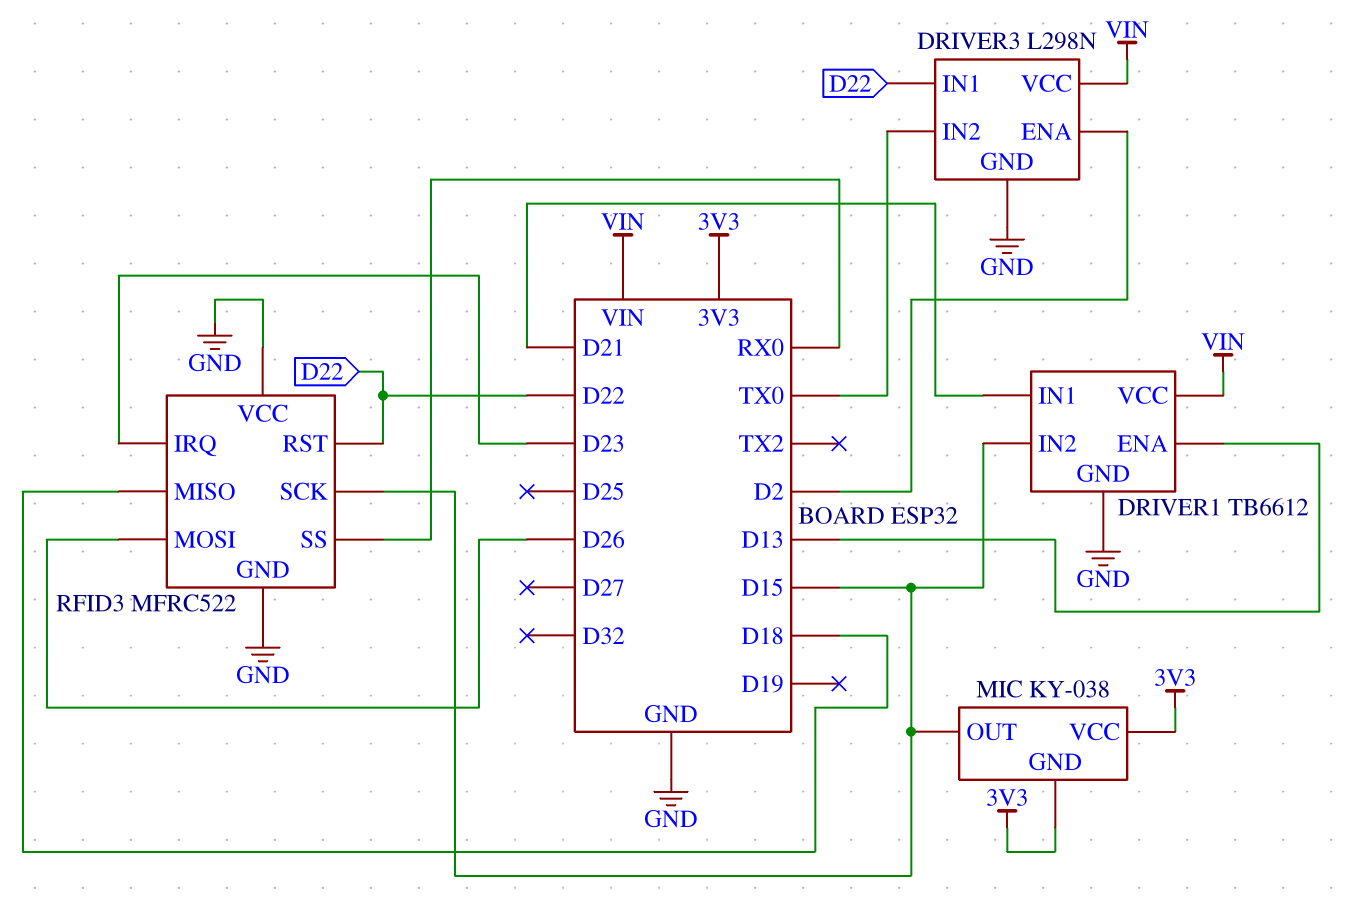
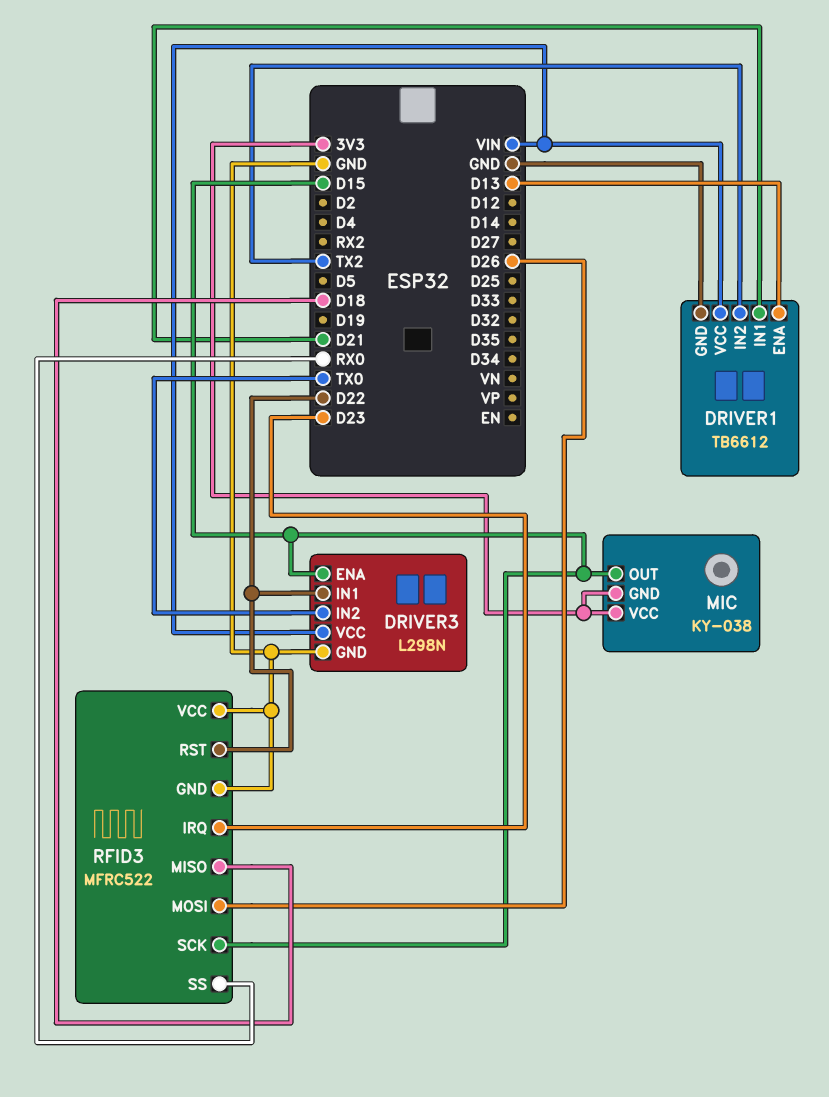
DRIVER1 pin IN2: D15 -> TX2
DRIVER3 pin ENA: D2 -> D15

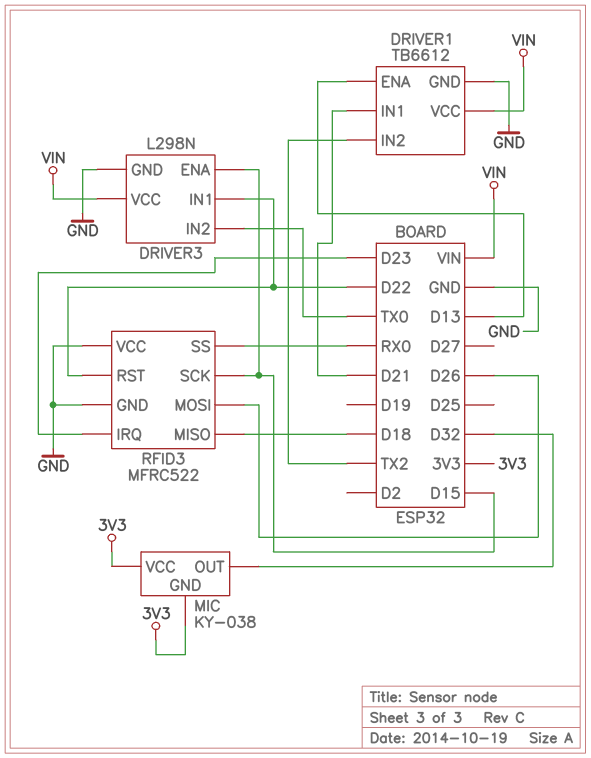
MIC pin OUT: D15 -> D32

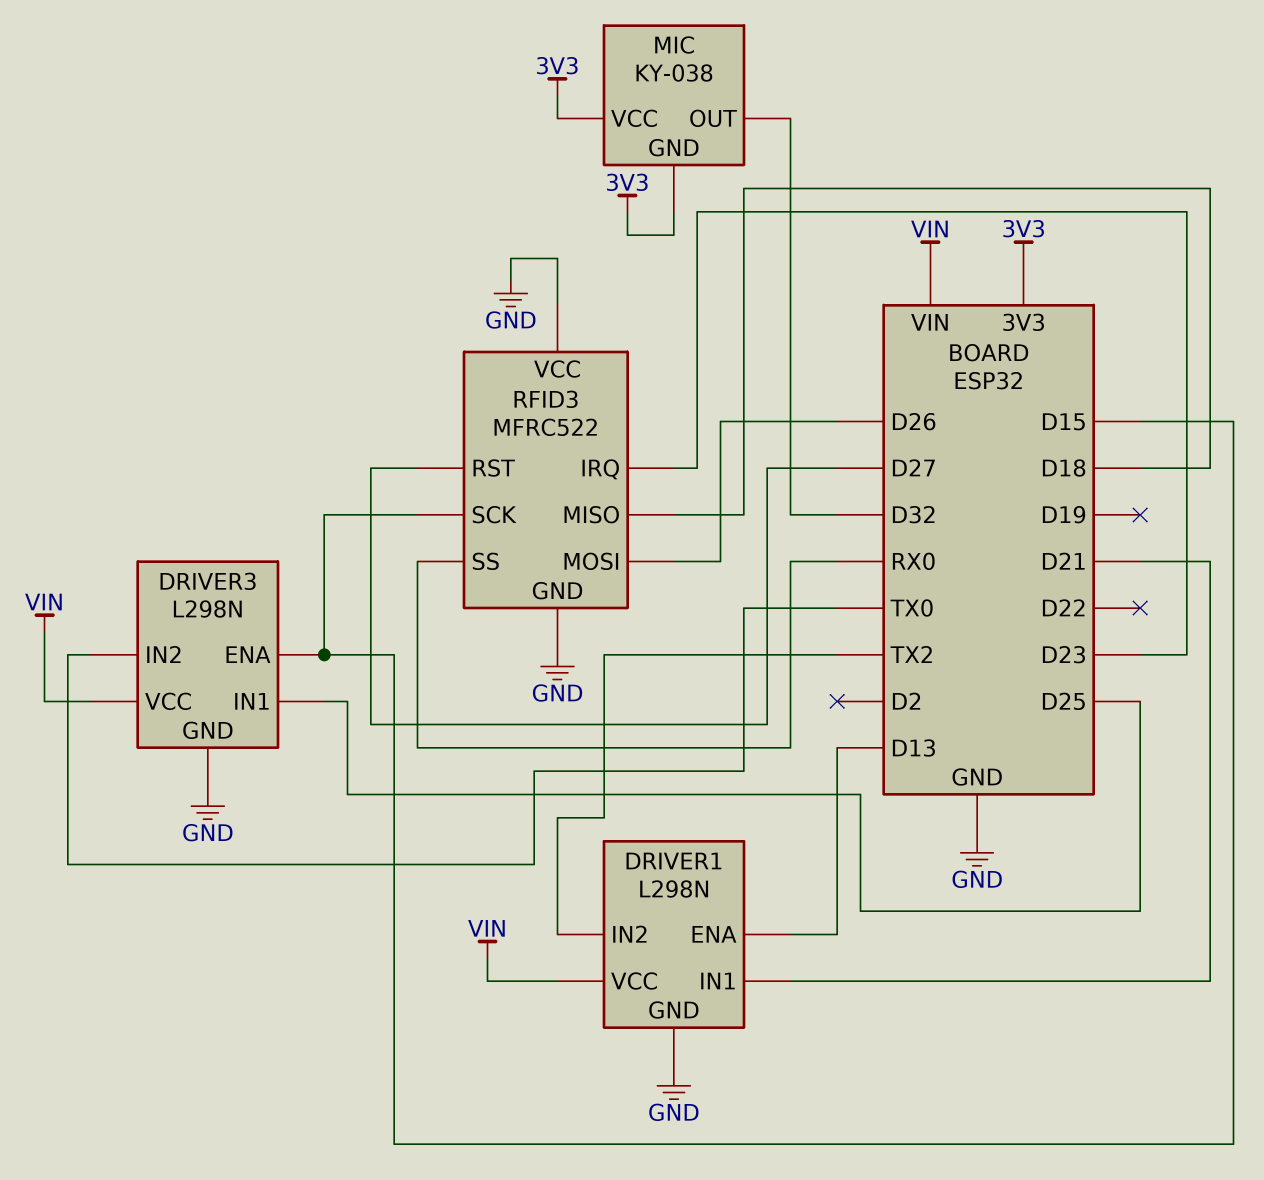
DRIVER1: TB6612 -> L298N
DRIVER3 pin IN1: D22 -> D25
RFID3 pin RST: D22 -> D27

